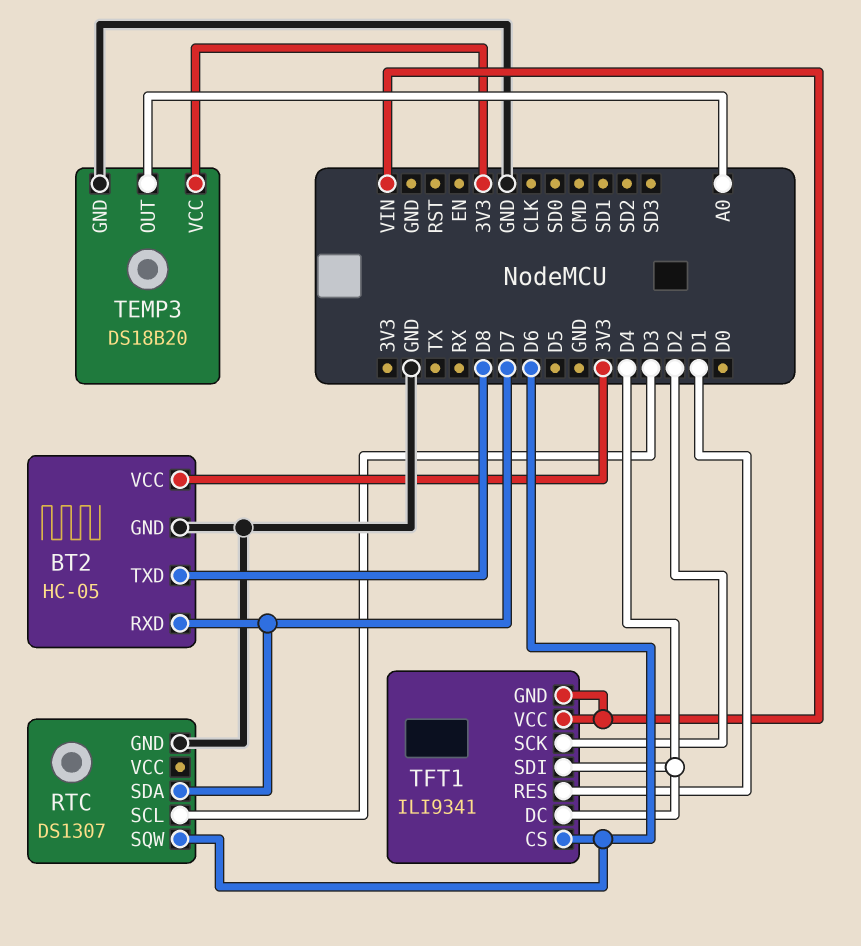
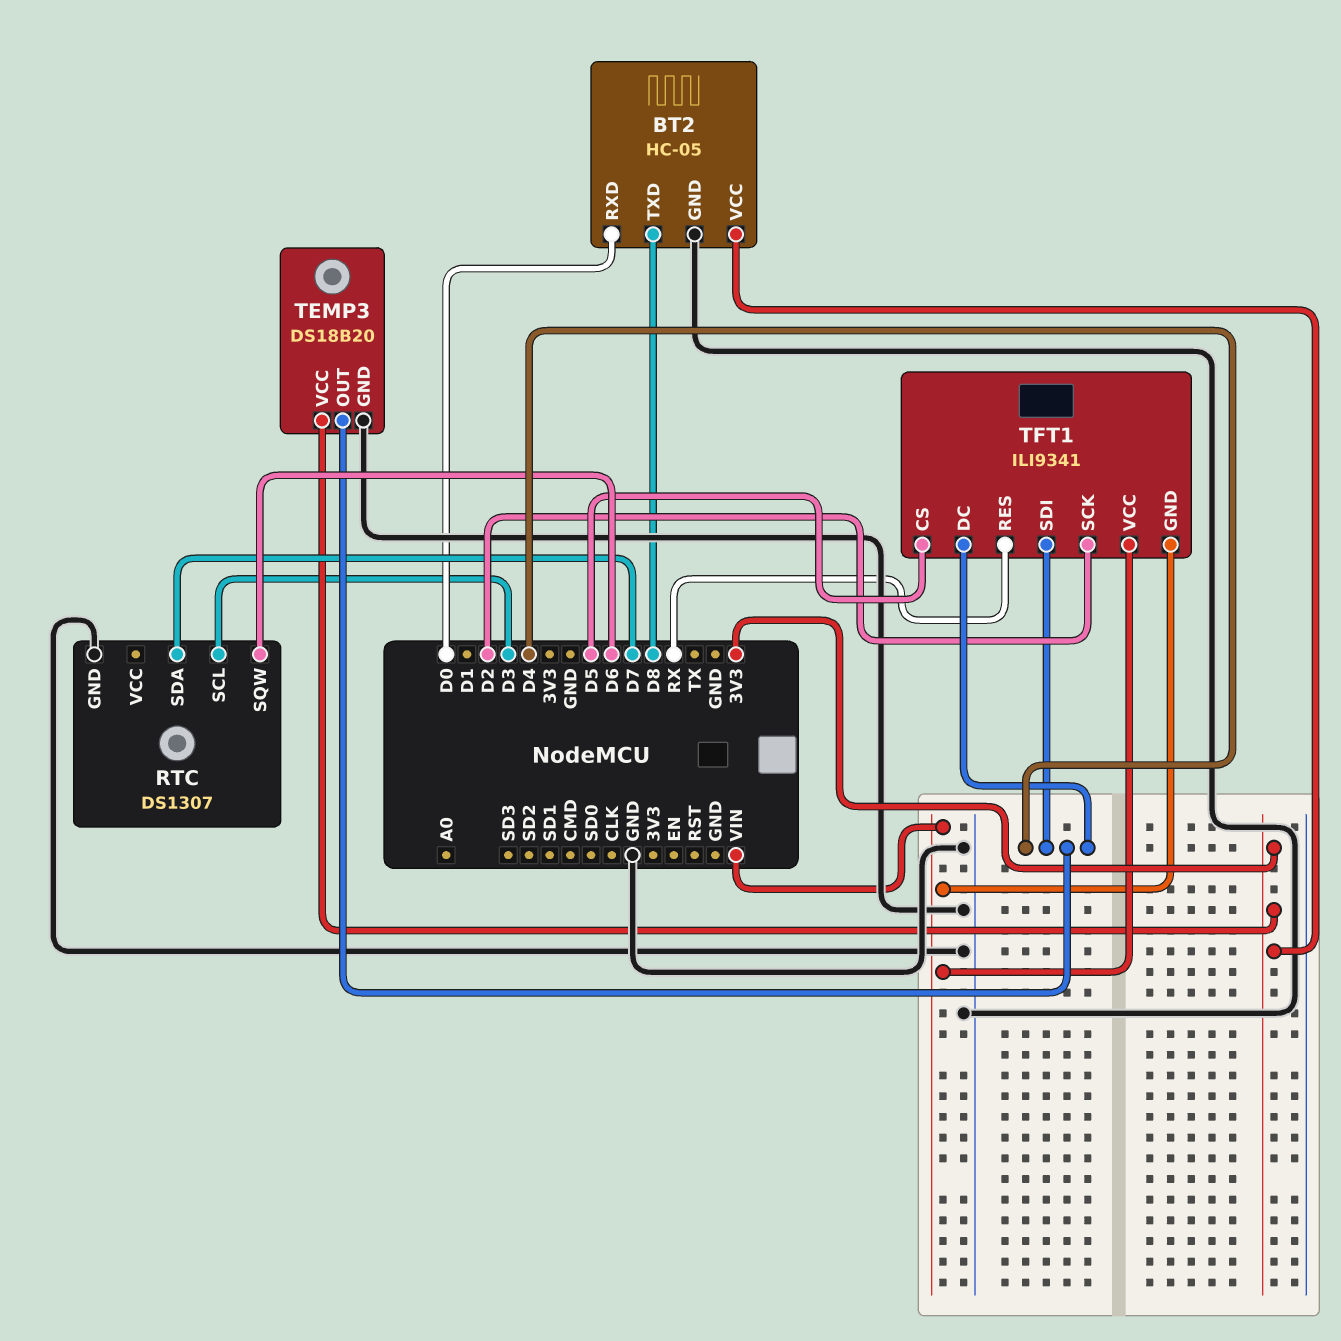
BT2 pin RXD: D7 -> D0
TEMP3 pin OUT: A0 -> D4
TFT1 pin CS: D6 -> D5
TFT1 pin RES: D1 -> RX

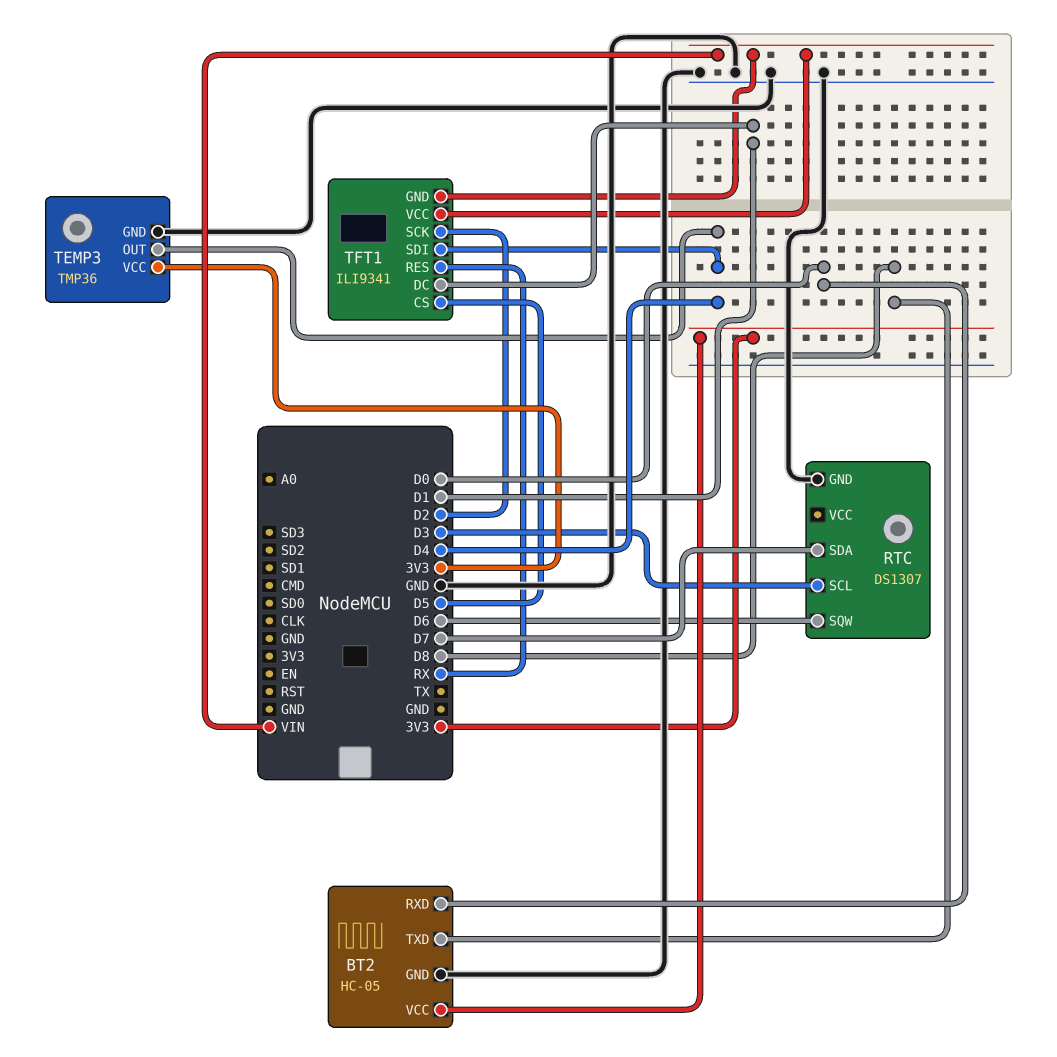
TEMP3: DS18B20 -> TMP36
TFT1 pin DC: D4 -> D1

